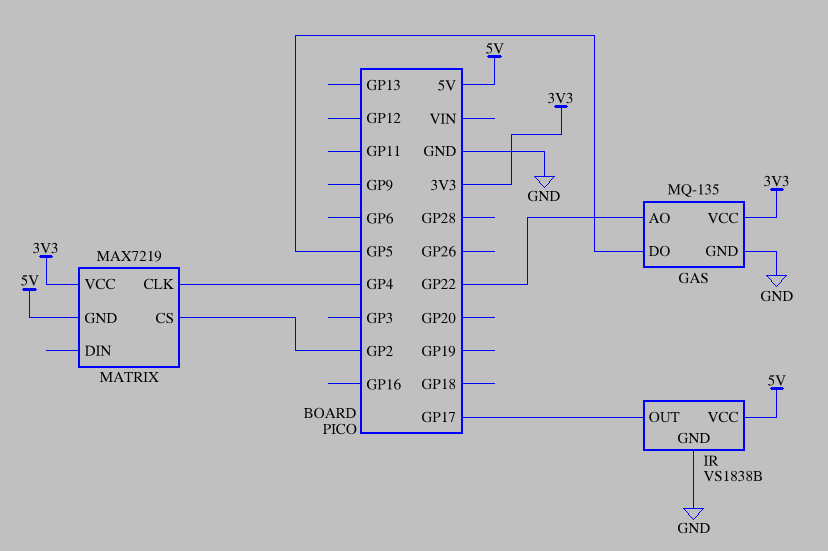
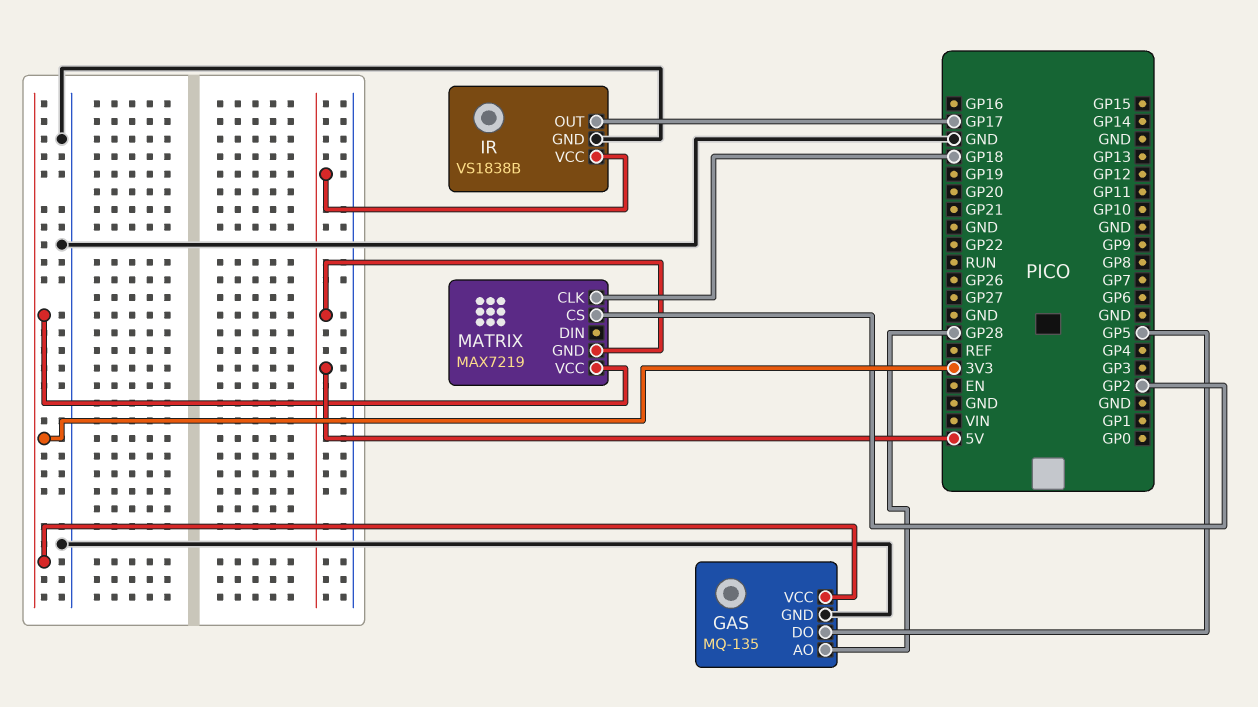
GAS pin AO: GP22 -> GP28
MATRIX pin CLK: GP4 -> GP18

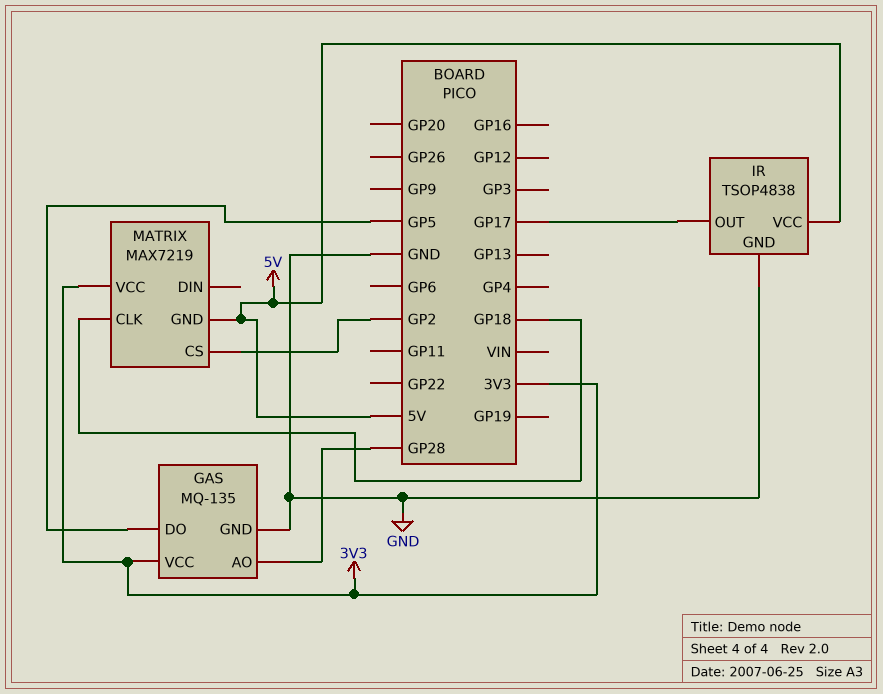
IR: VS1838B -> TSOP4838

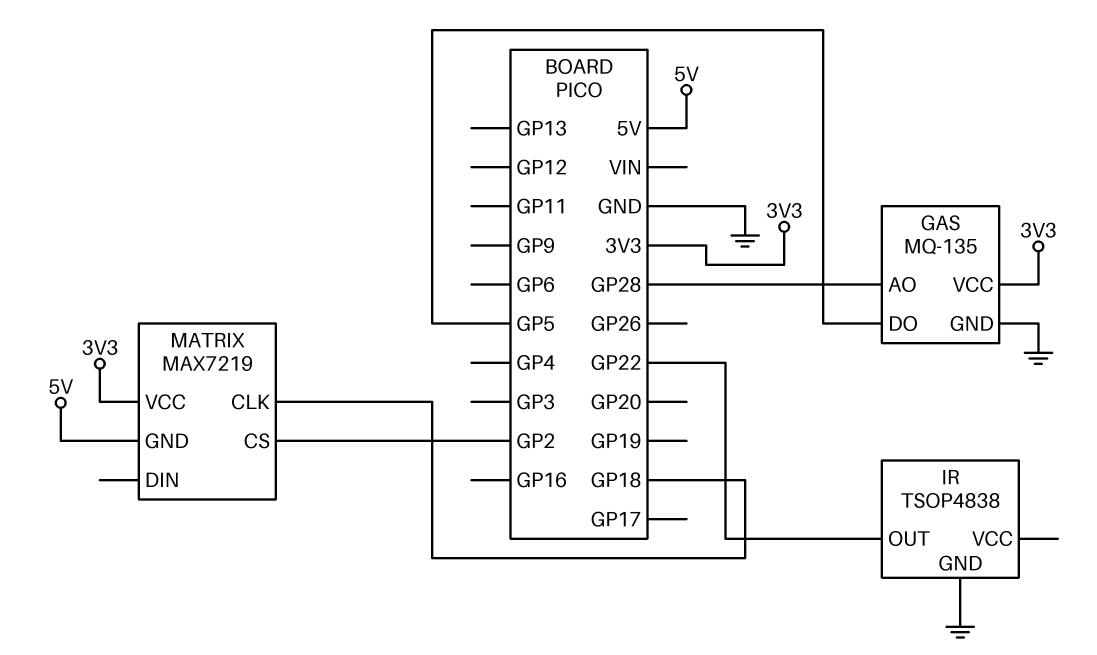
IR pin OUT: GP17 -> GP22
IR pin VCC: 5V -> none

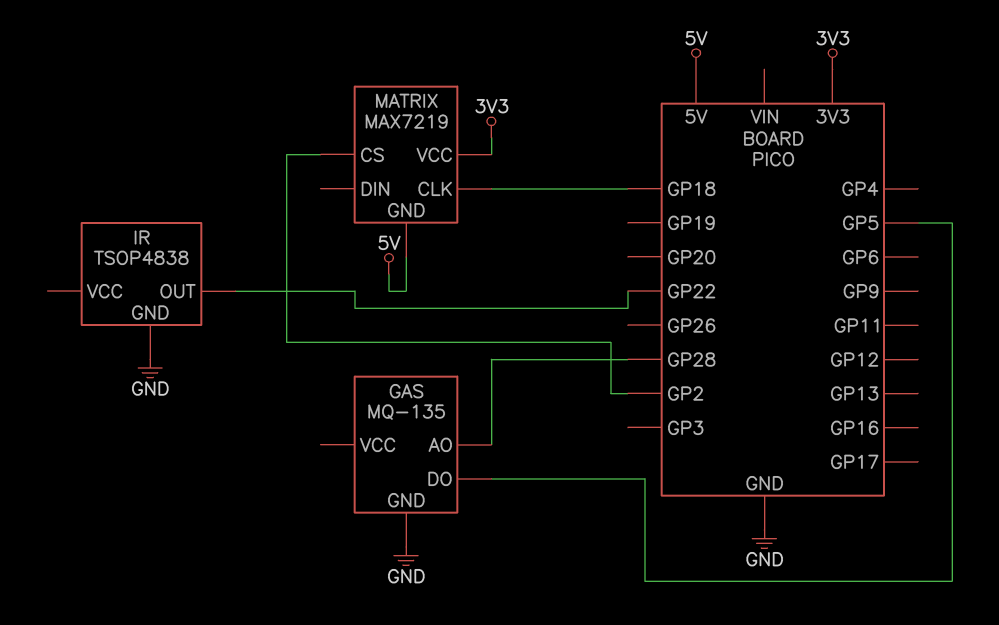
GAS pin VCC: 3V3 -> none

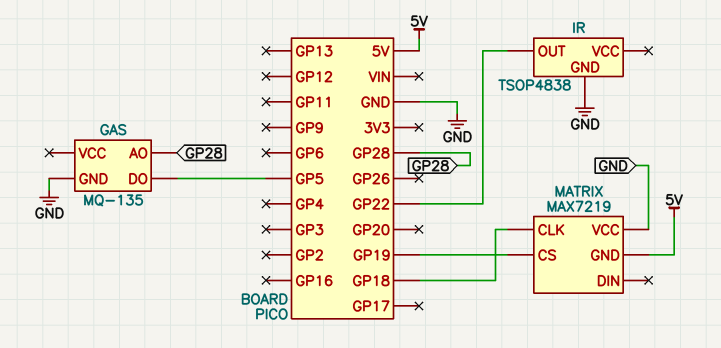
MATRIX pin CS: GP2 -> GP19
MATRIX pin VCC: 3V3 -> GND

